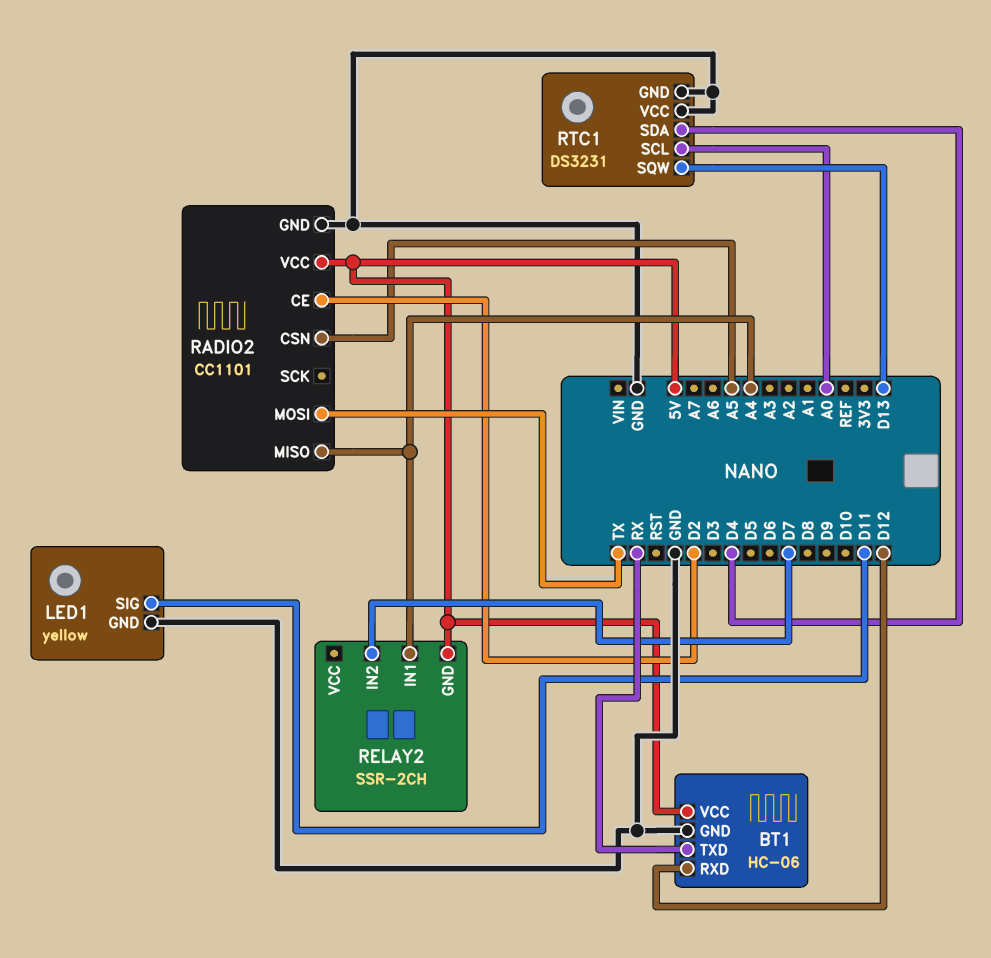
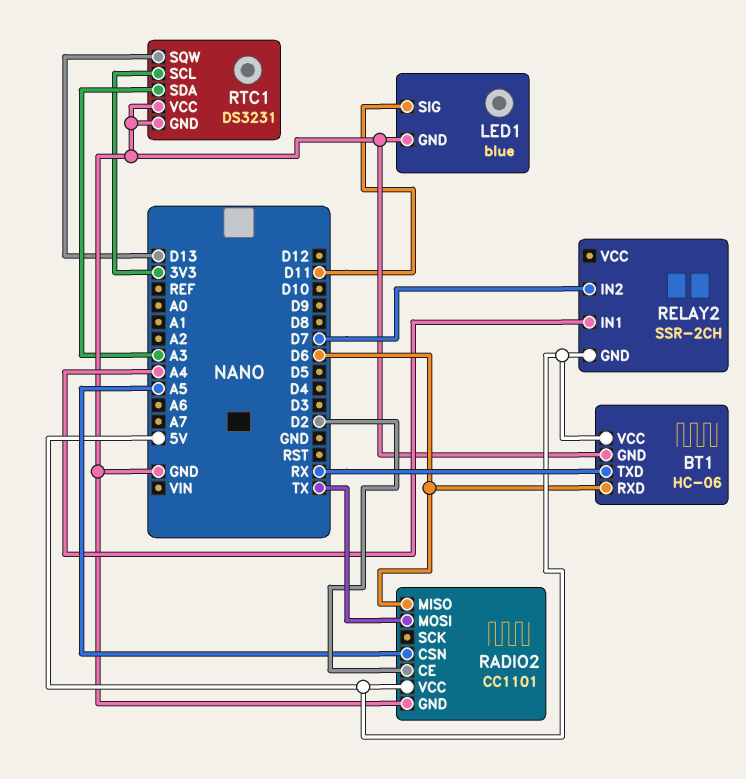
BT1 pin RXD: D12 -> D6
LED1: yellow -> blue
RADIO2 pin MISO: A4 -> D6
RTC1 pin SCL: A0 -> 3V3
RTC1 pin SDA: D4 -> A3

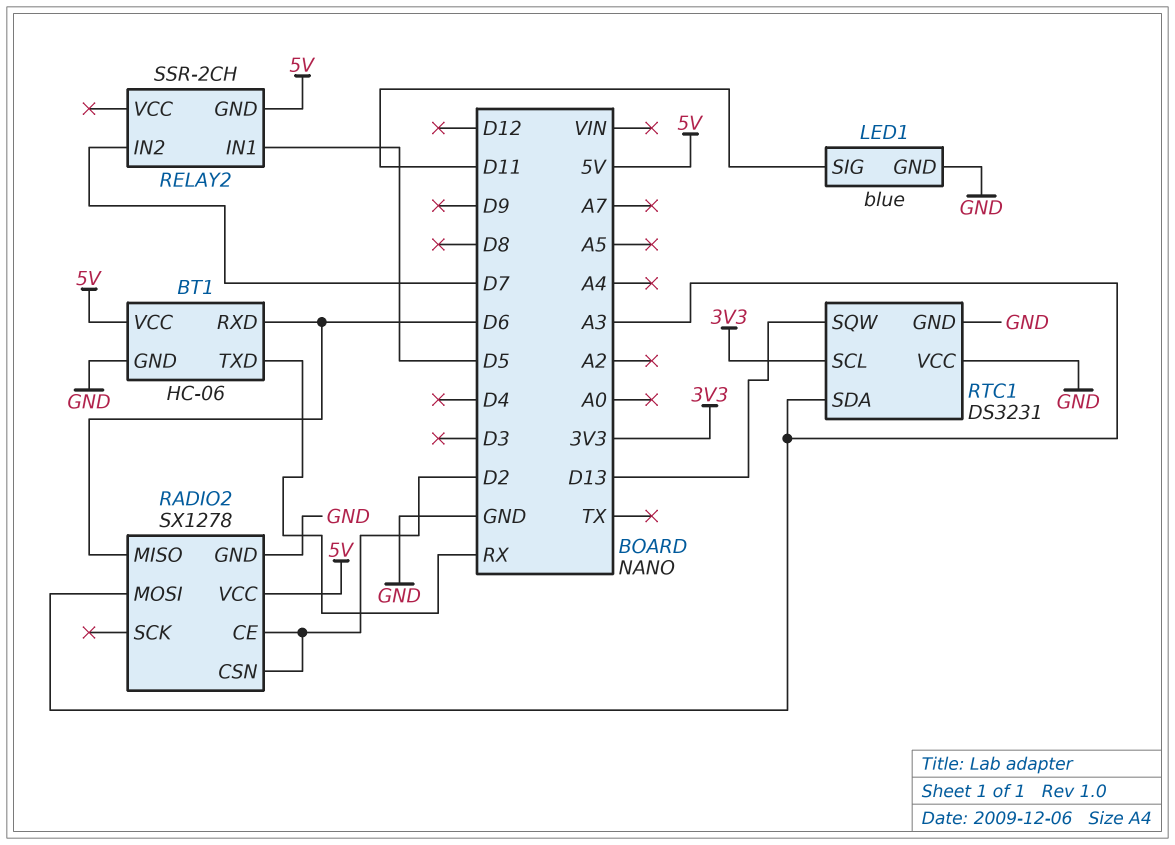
RADIO2: CC1101 -> SX1278
RADIO2 pin CSN: A5 -> D2
RADIO2 pin MOSI: TX -> A3
RELAY2 pin IN1: A4 -> D5

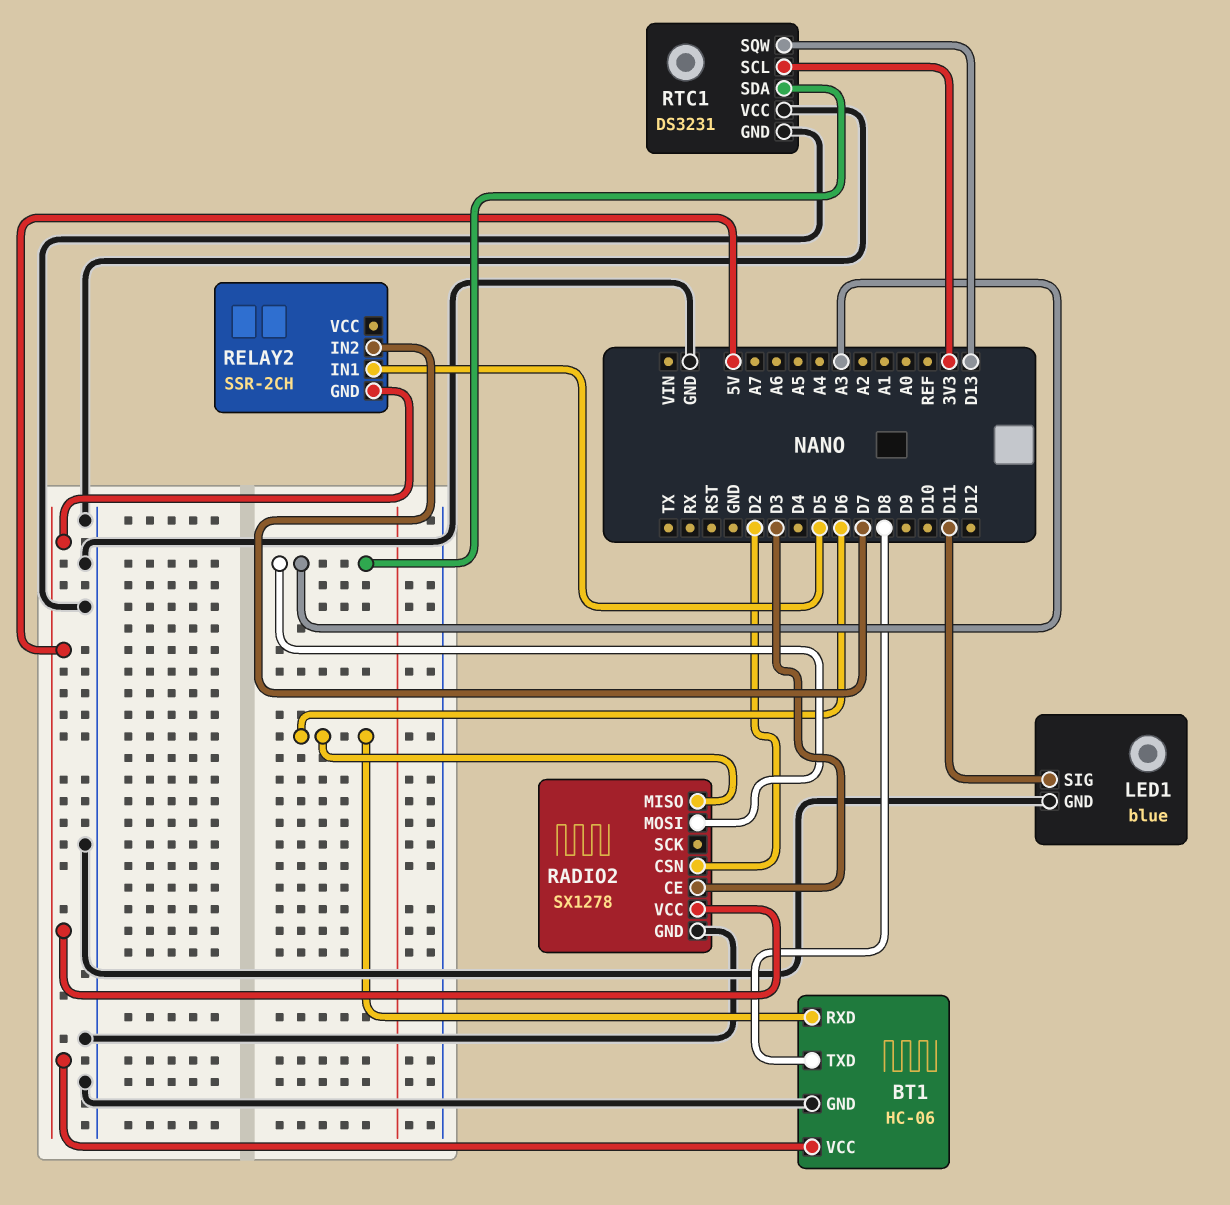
BT1 pin TXD: RX -> D8
RADIO2 pin CE: D2 -> D3

